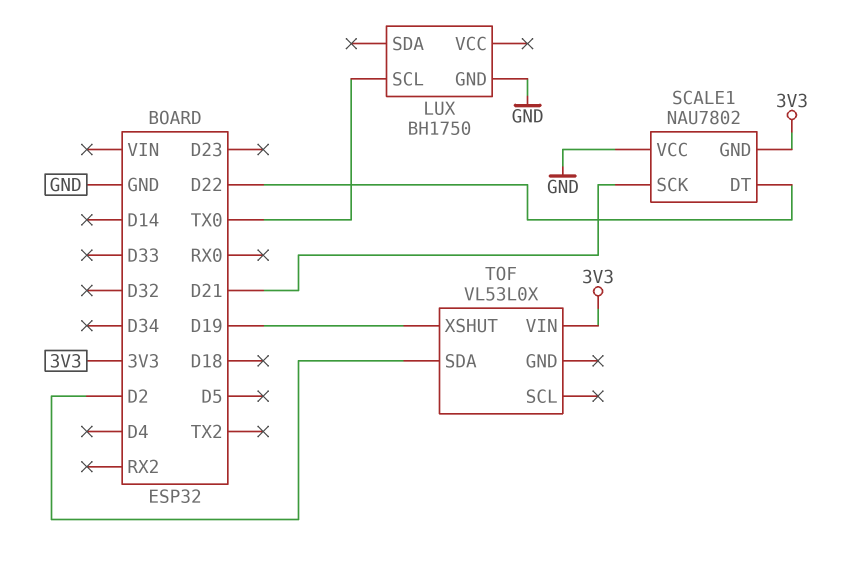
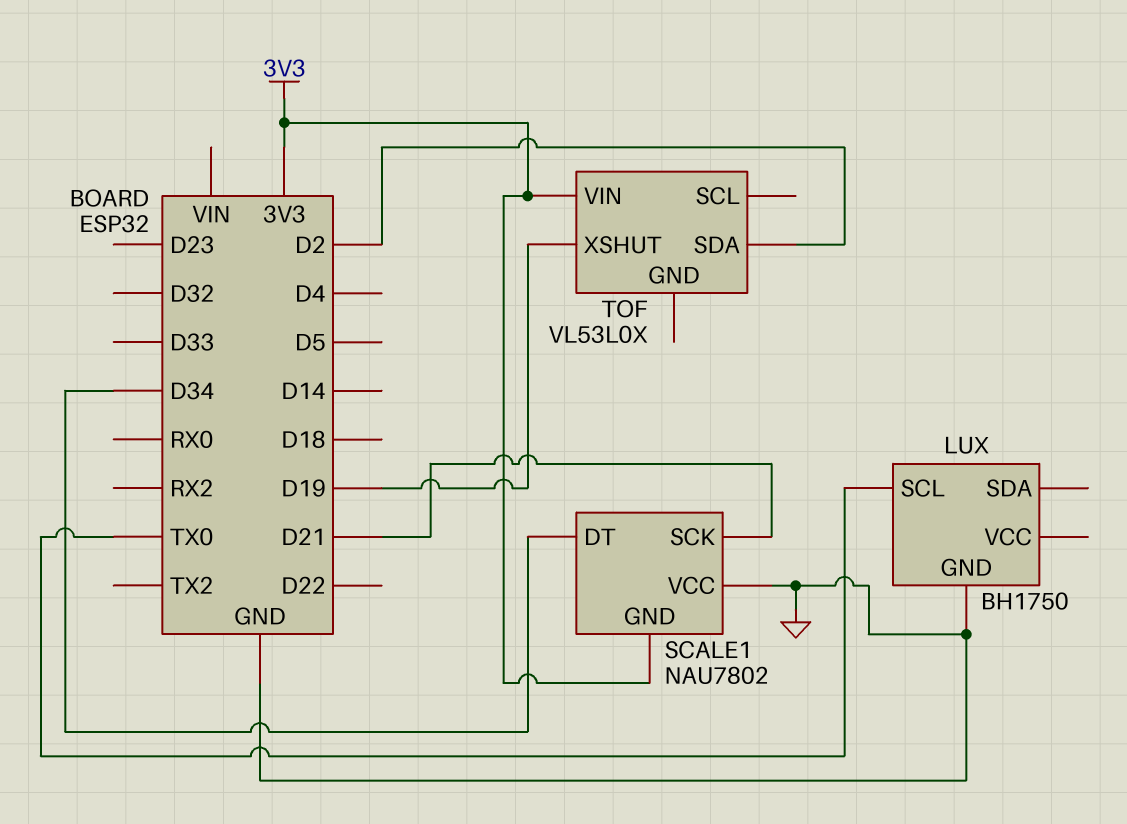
SCALE1 pin DT: D22 -> D34

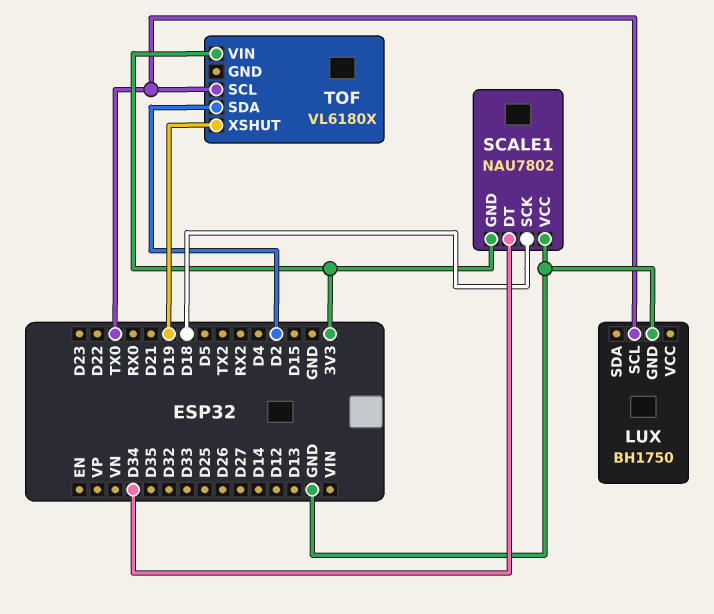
SCALE1 pin SCK: D21 -> D18
TOF: VL53L0X -> VL6180X
TOF pin SCL: none -> TX0

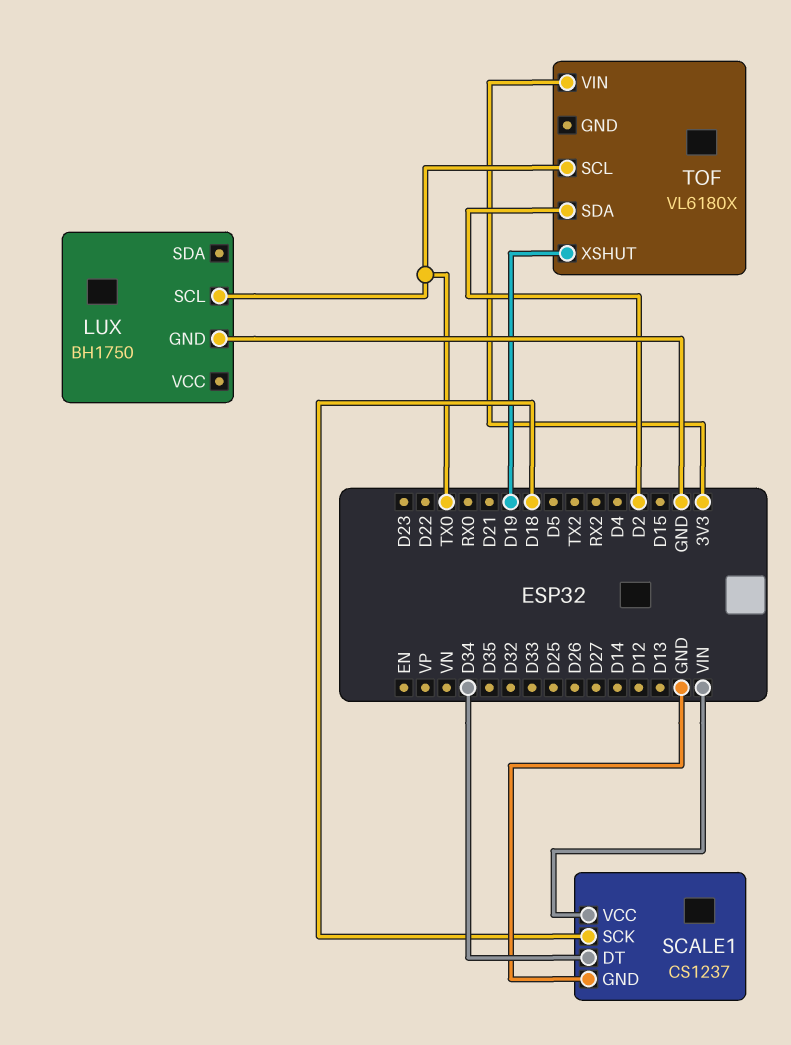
SCALE1: NAU7802 -> CS1237
SCALE1 pin GND: 3V3 -> GND
SCALE1 pin VCC: GND -> VIN

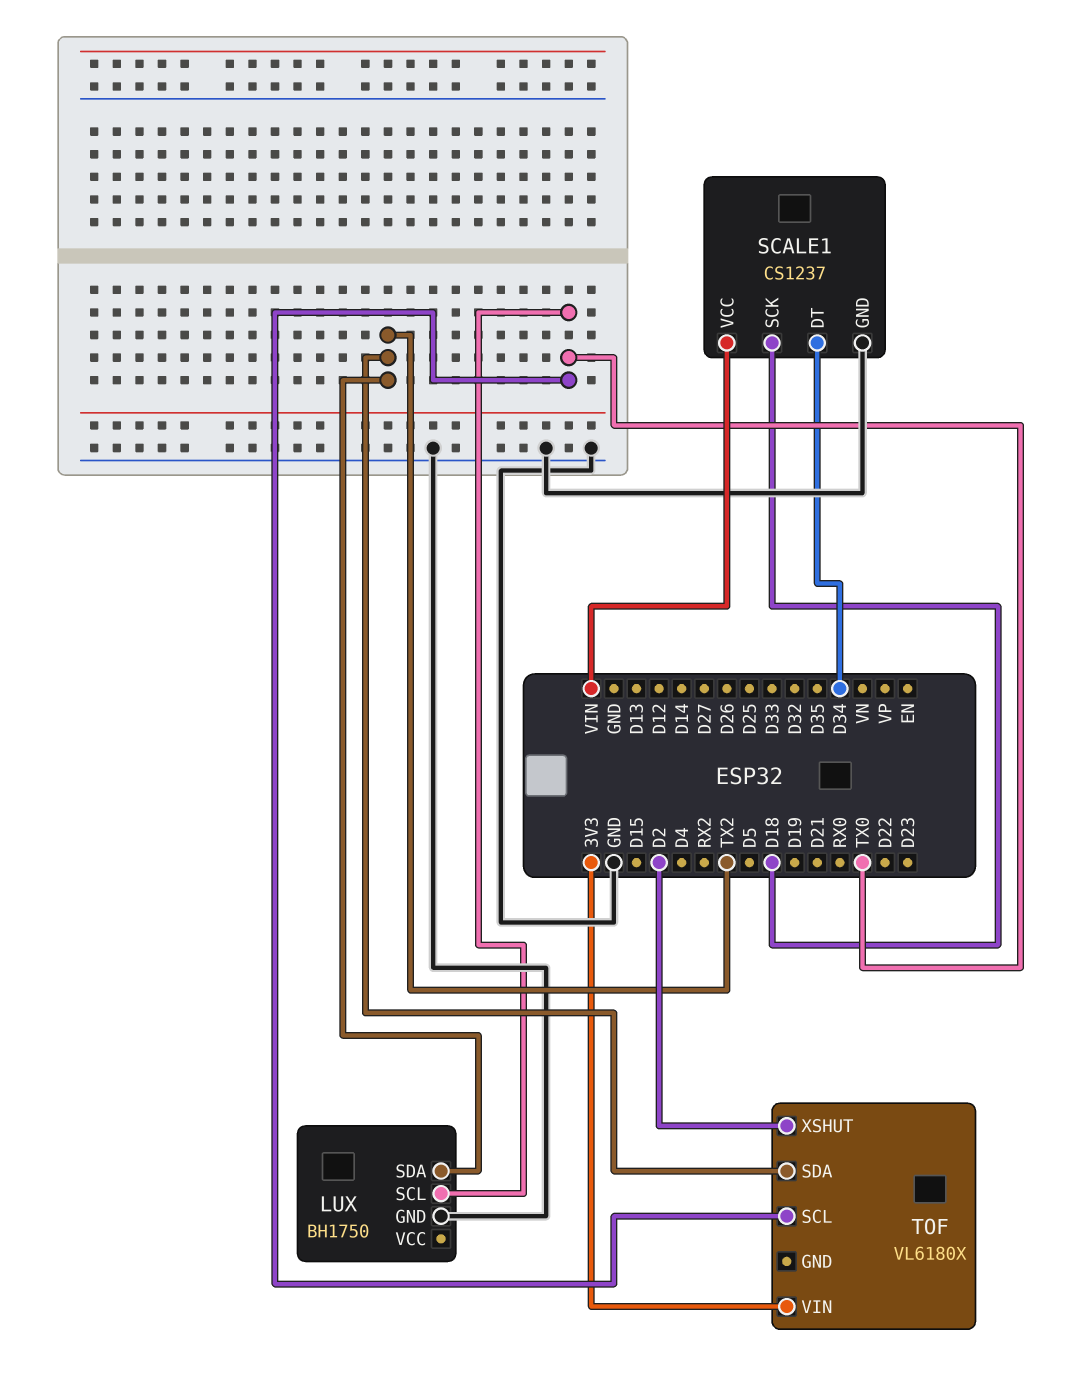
LUX pin SDA: none -> TX2
TOF pin SDA: D2 -> TX2
TOF pin XSHUT: D19 -> D2

